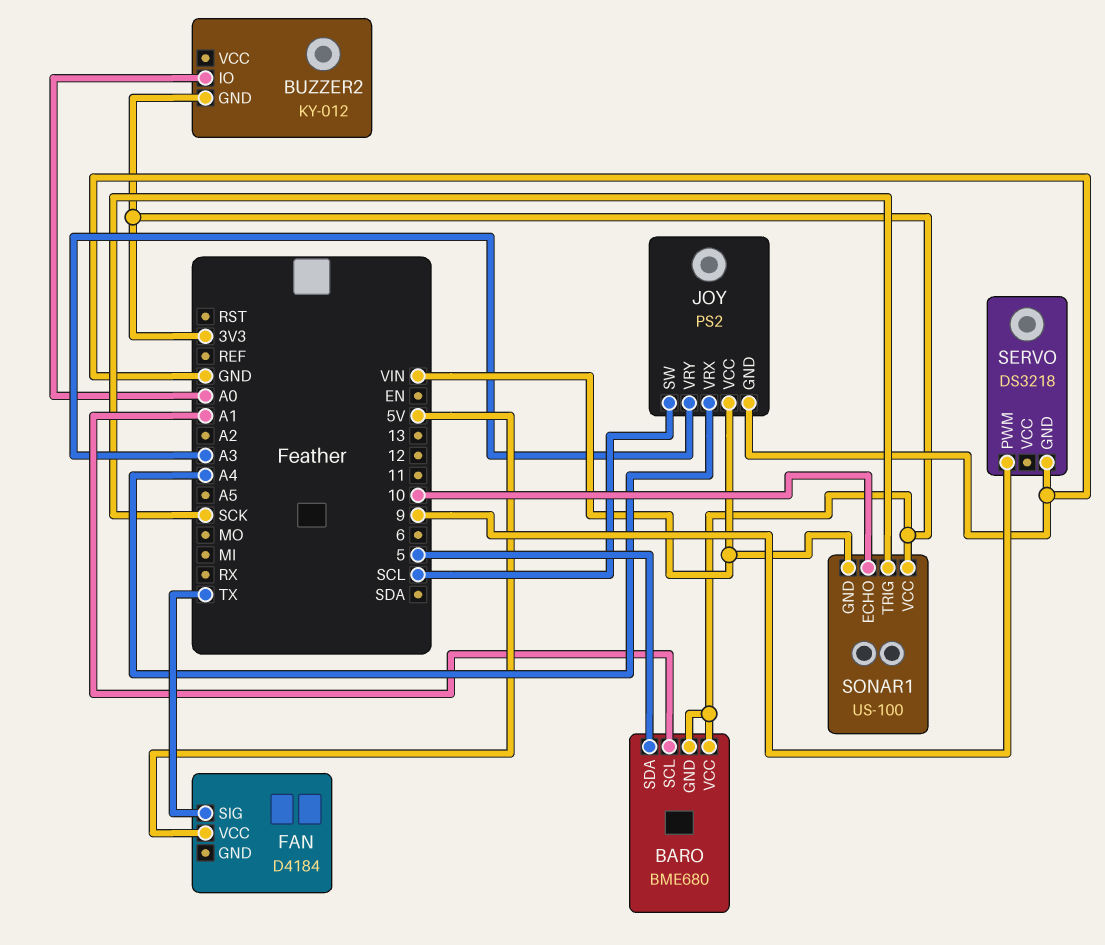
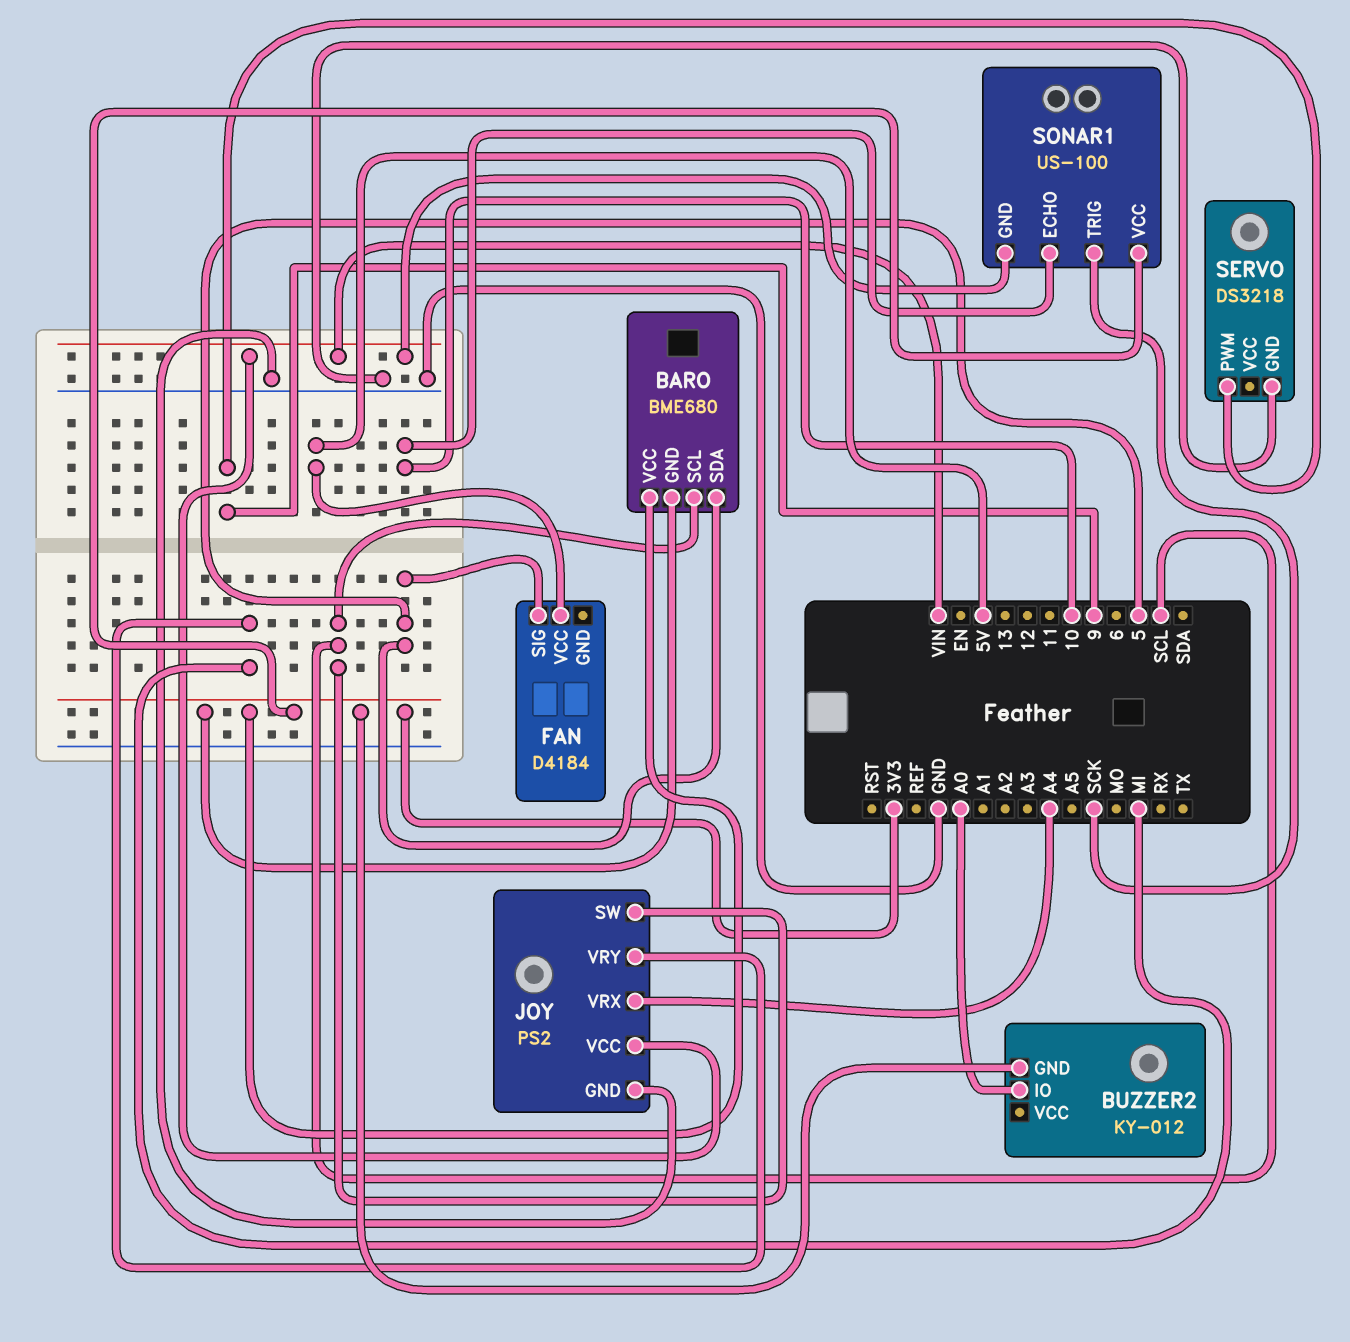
BARO pin SCL: A1 -> SCL
FAN pin SIG: TX -> 5
JOY pin VRY: A3 -> MI

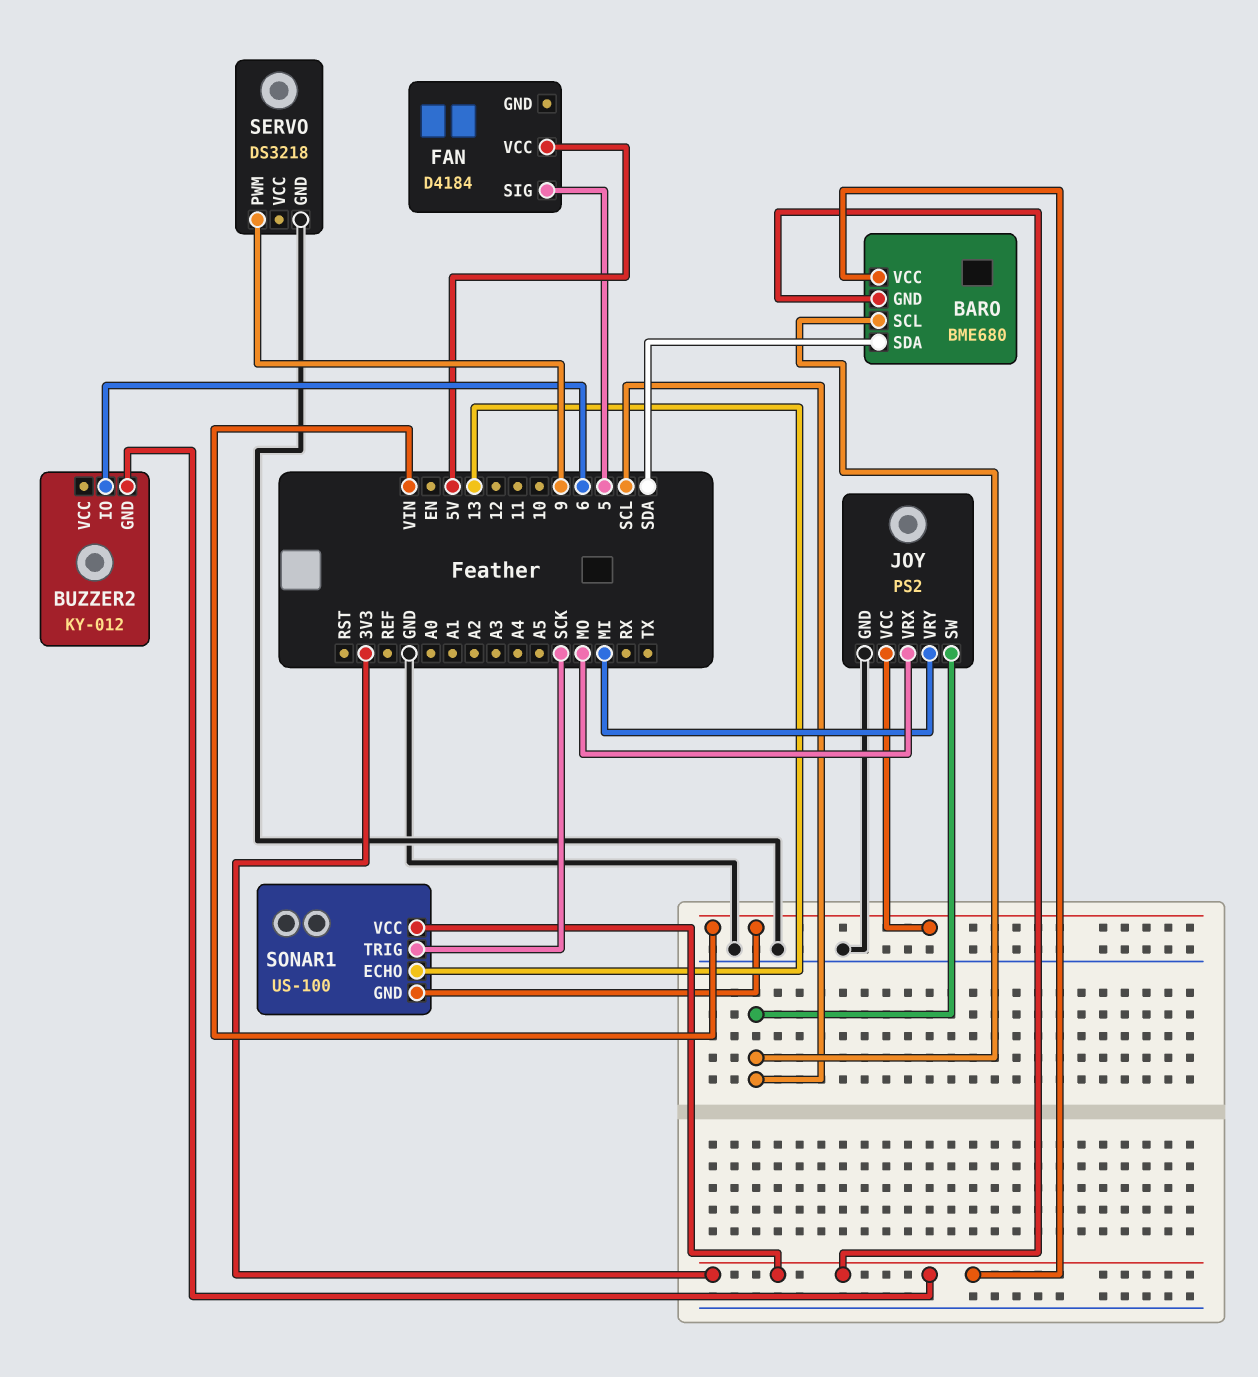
BARO pin SDA: 5 -> SDA
BUZZER2 pin IO: A0 -> 6
JOY pin VRX: A4 -> MO
SONAR1 pin ECHO: 10 -> 13

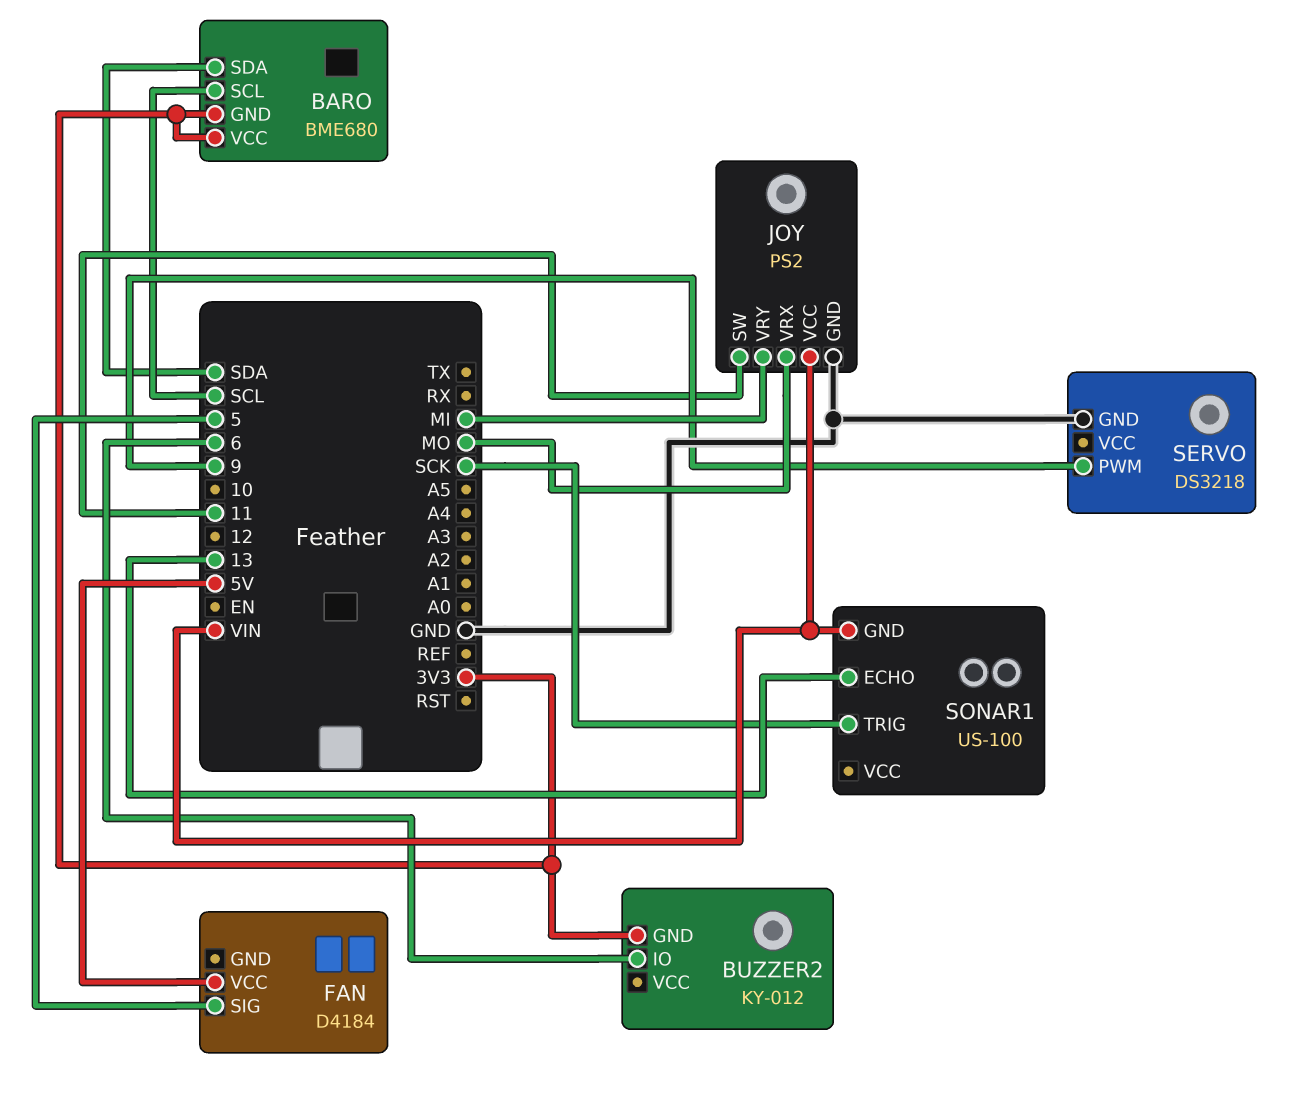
JOY pin SW: SCL -> 11
SONAR1 pin VCC: 3V3 -> none

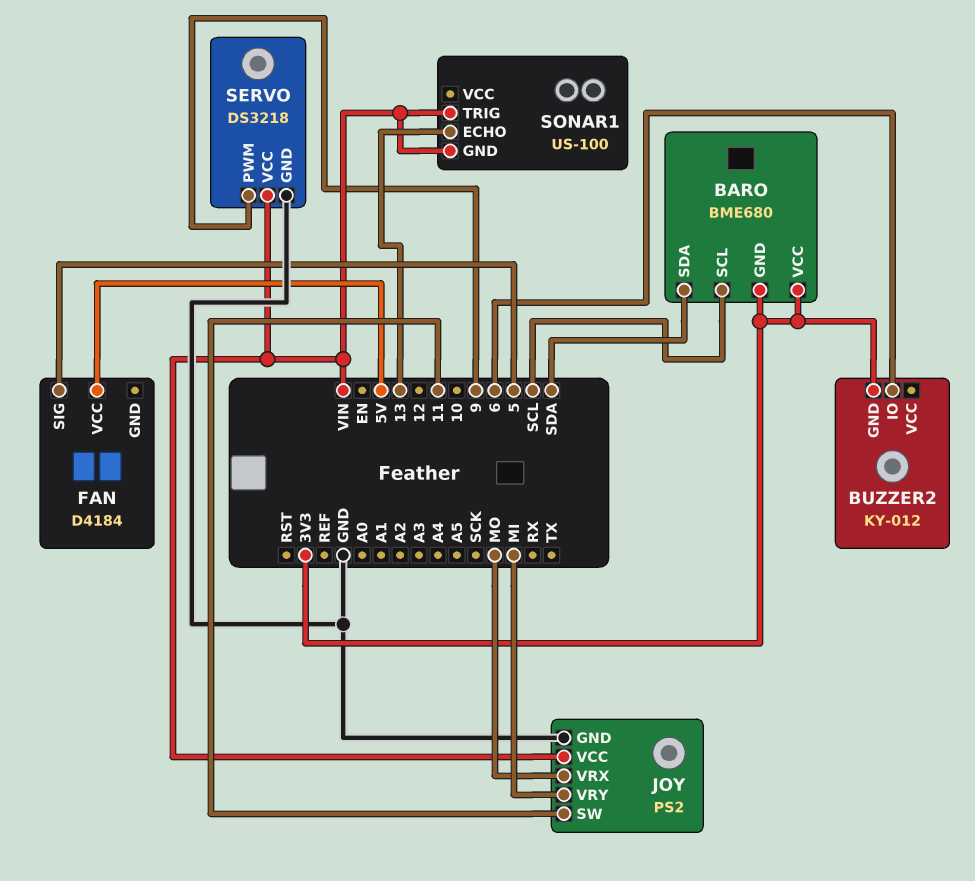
SERVO pin VCC: none -> VIN
SONAR1 pin TRIG: SCK -> VIN

